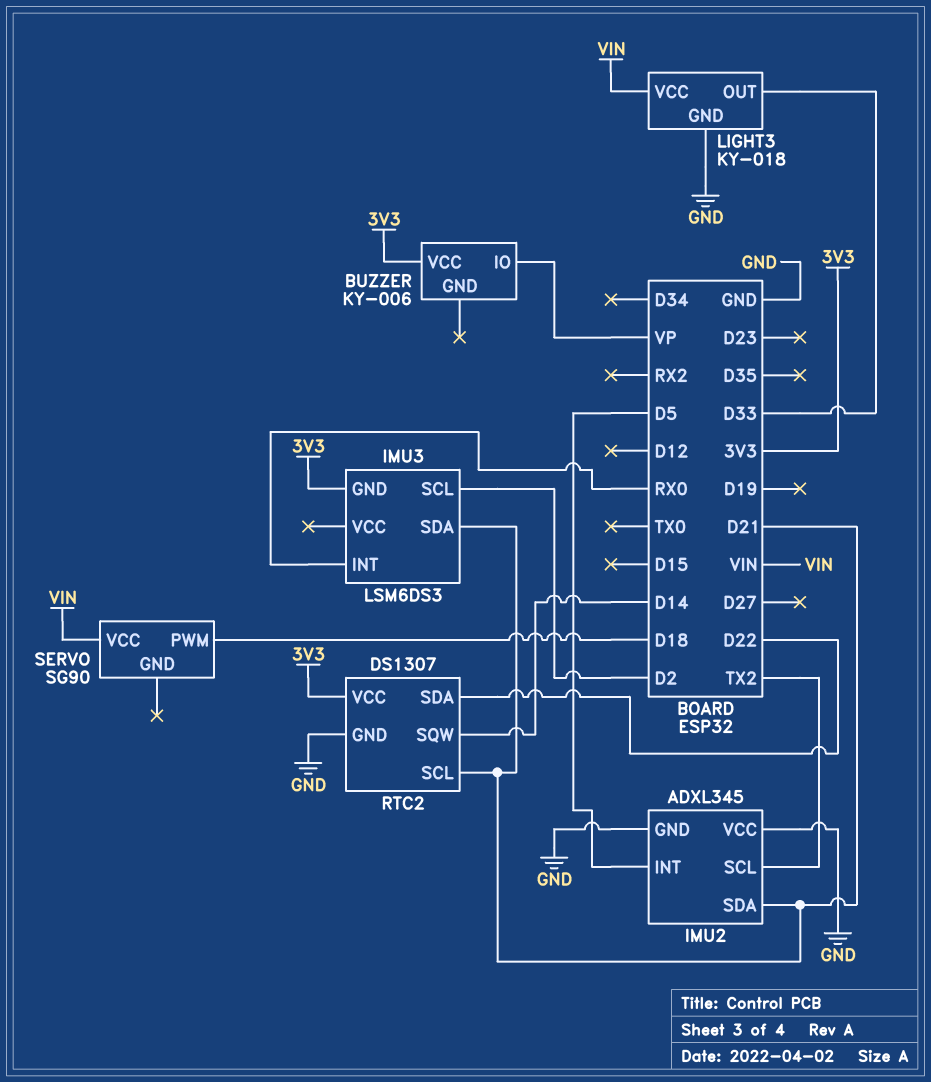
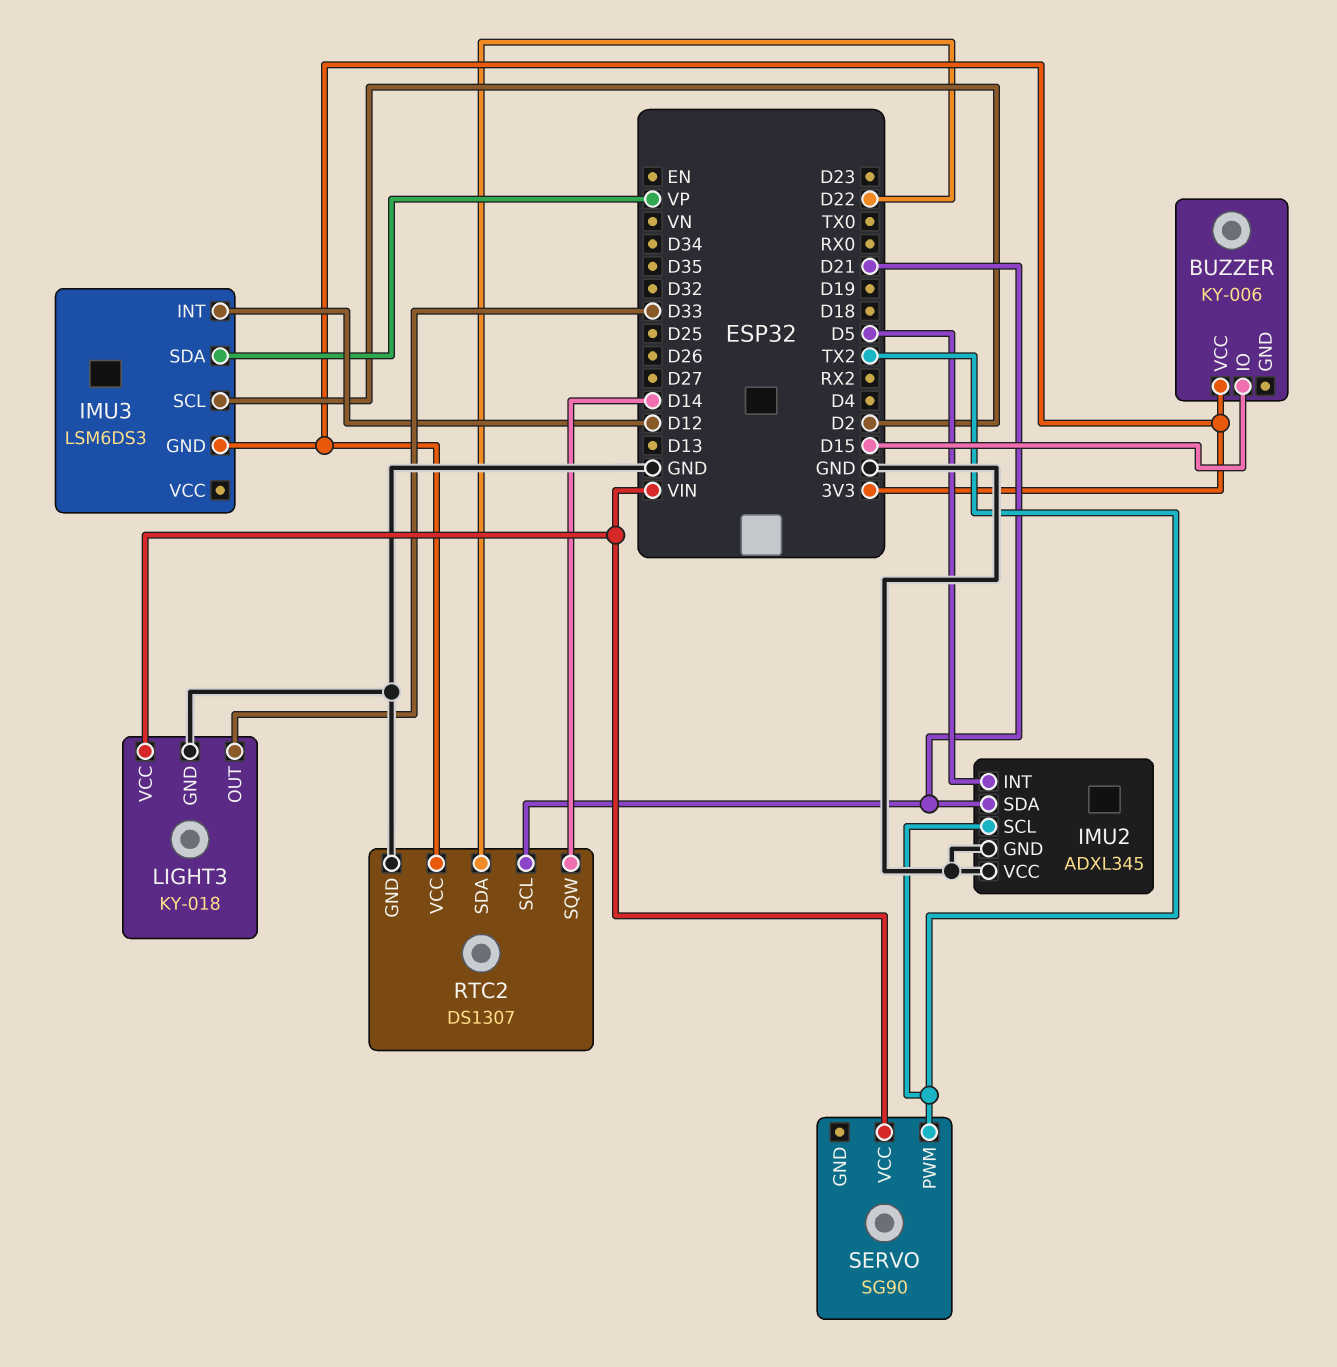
BUZZER pin IO: VP -> D15
IMU3 pin INT: RX0 -> D12
IMU3 pin SDA: D21 -> VP
SERVO pin PWM: D18 -> TX2

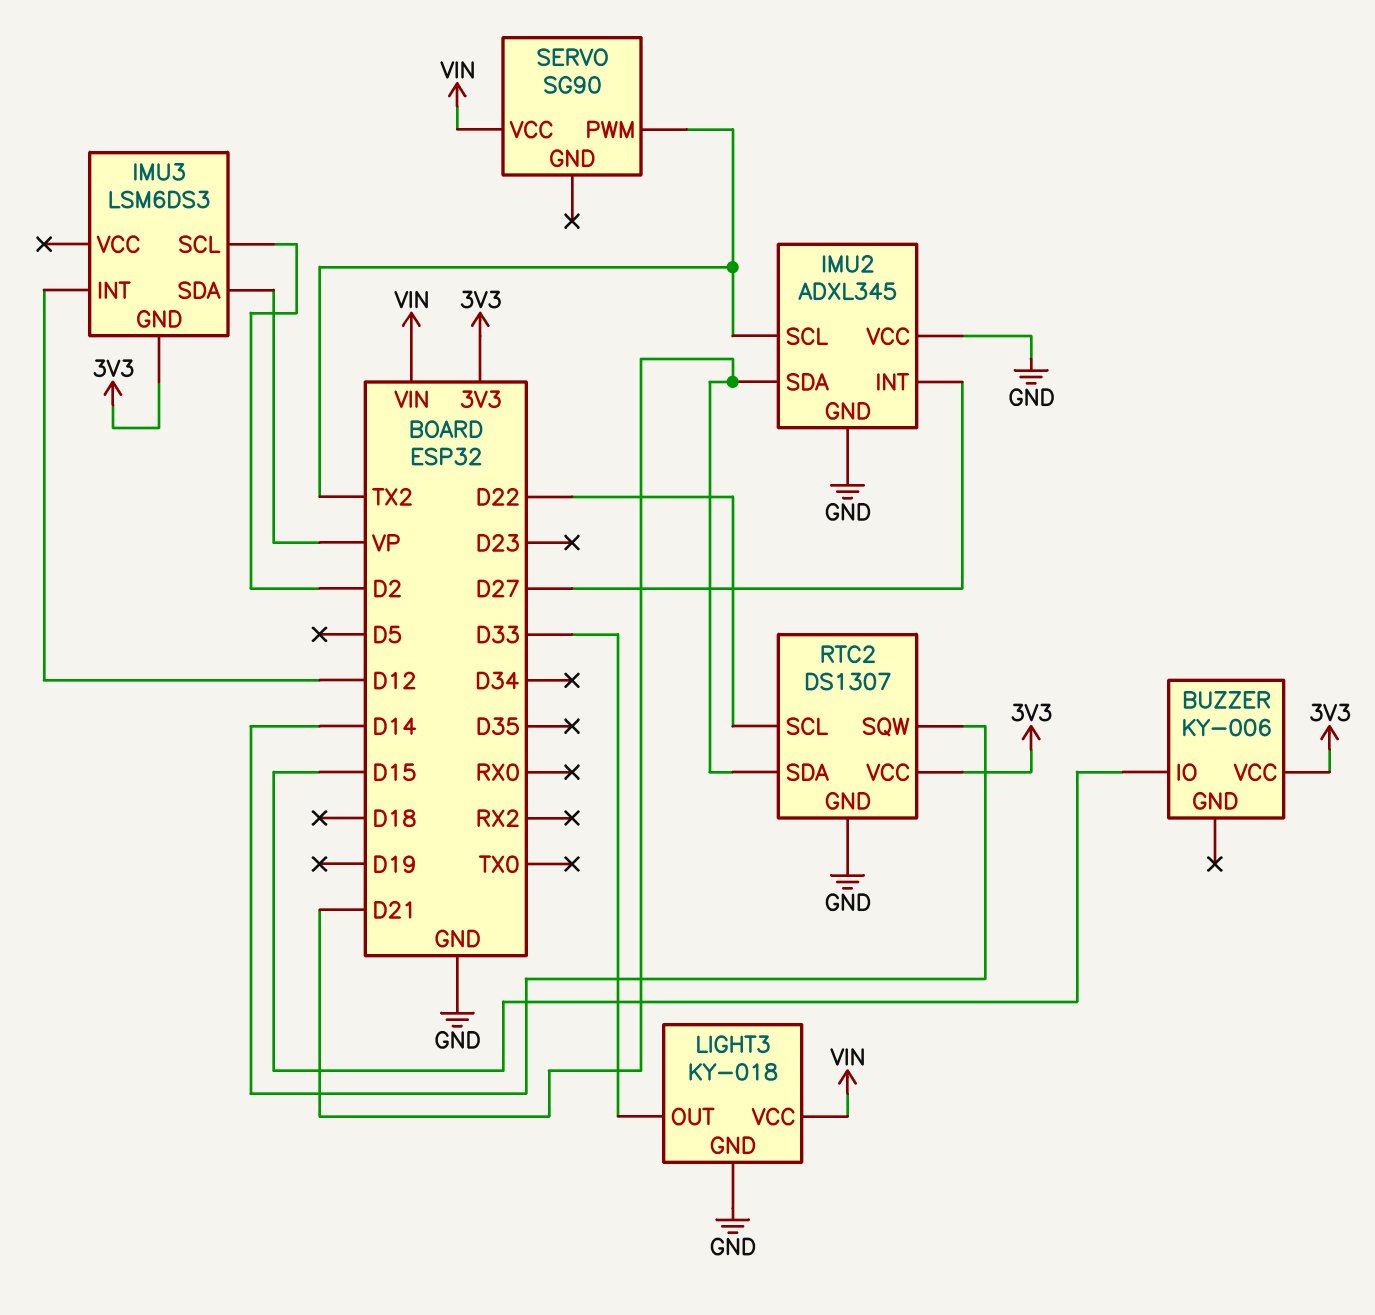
IMU2 pin INT: D5 -> D27
RTC2 pin SCL: D21 -> D22
RTC2 pin SDA: D22 -> D21

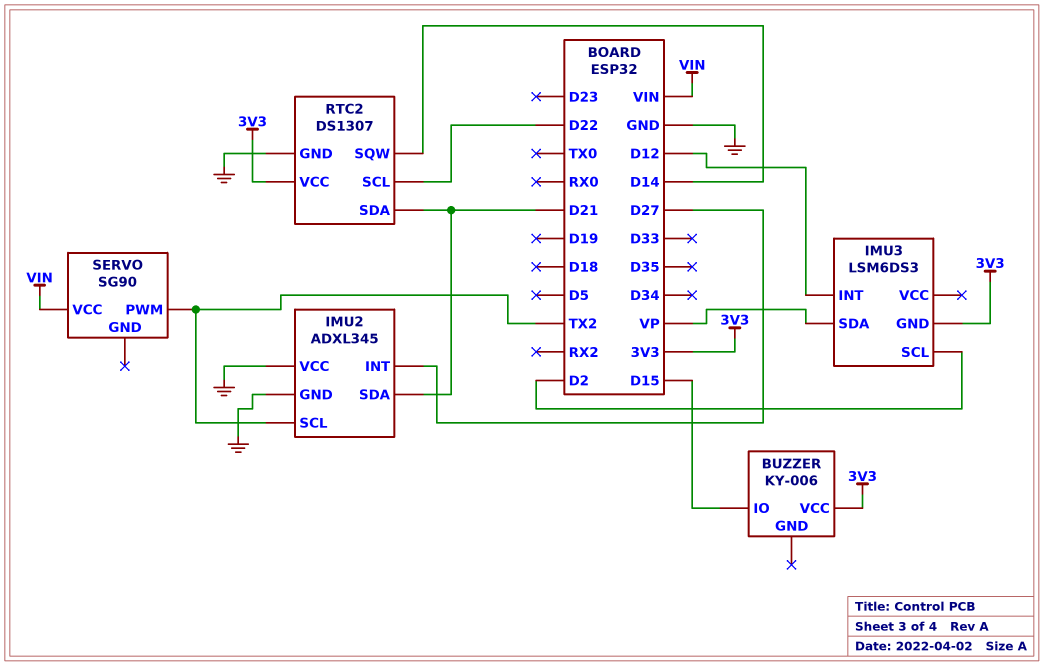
LIGHT3: KY-018 -> none
LIGHT3 pin GND: GND -> none
LIGHT3 pin OUT: D33 -> none
LIGHT3 pin VCC: VIN -> none

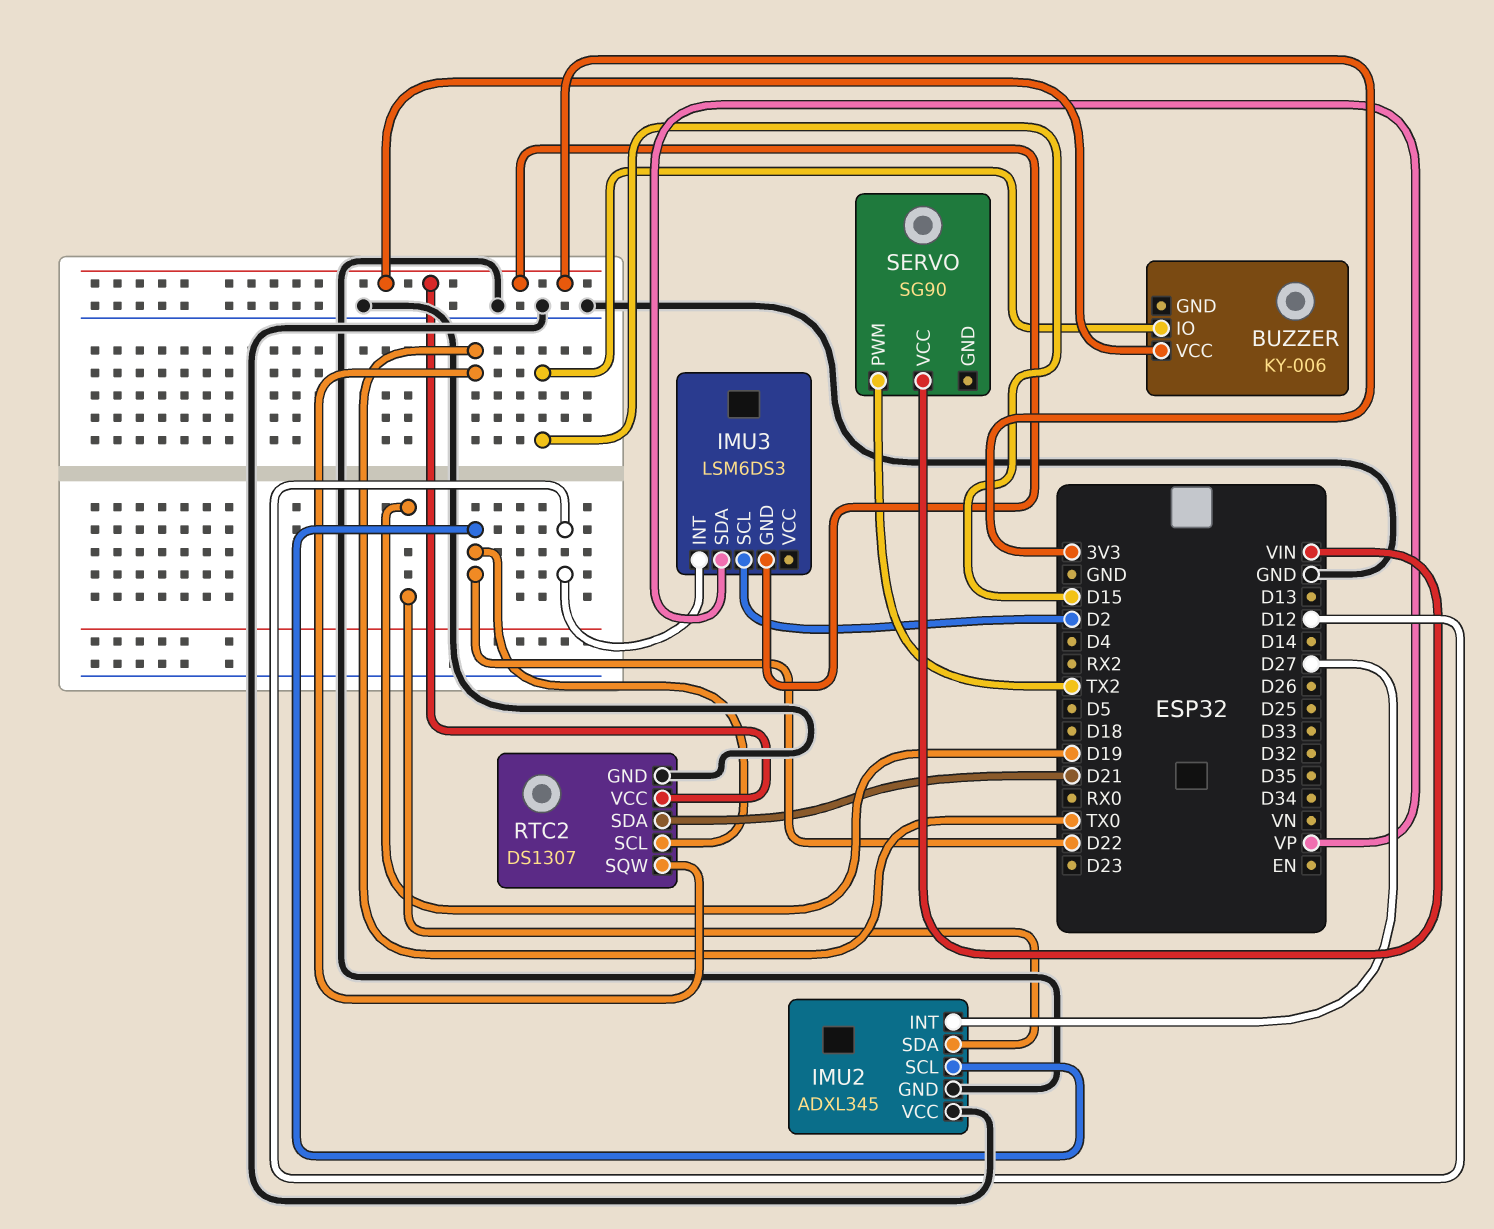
IMU2 pin SCL: TX2 -> D22
IMU2 pin SDA: D21 -> D19
RTC2 pin SQW: D14 -> TX0

